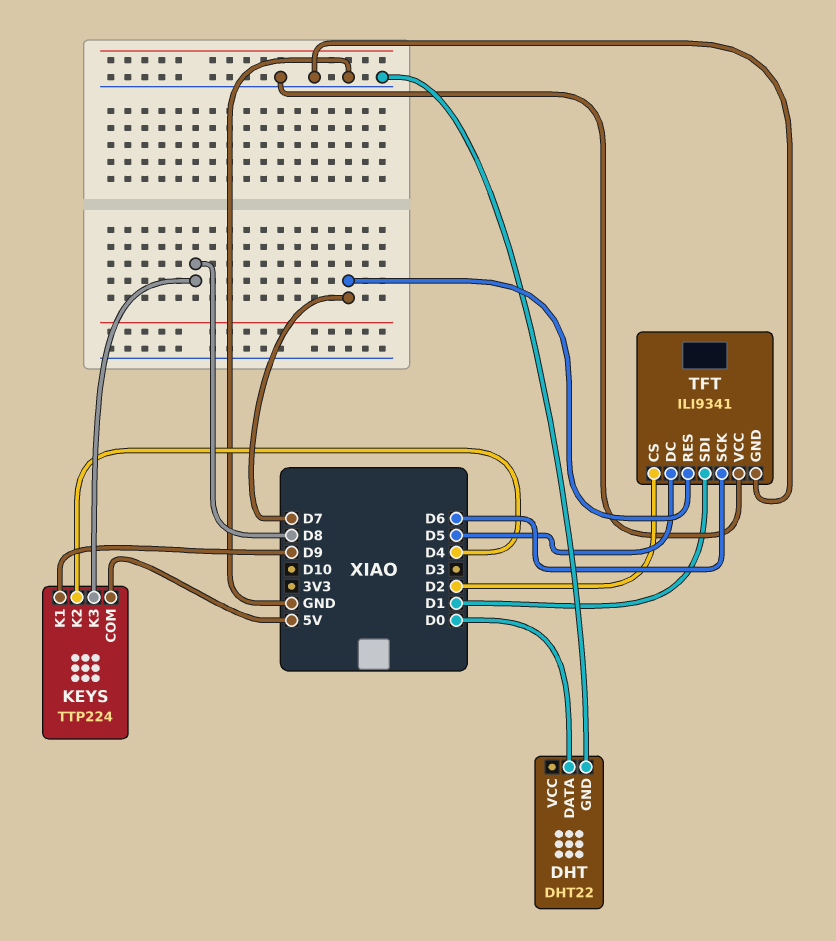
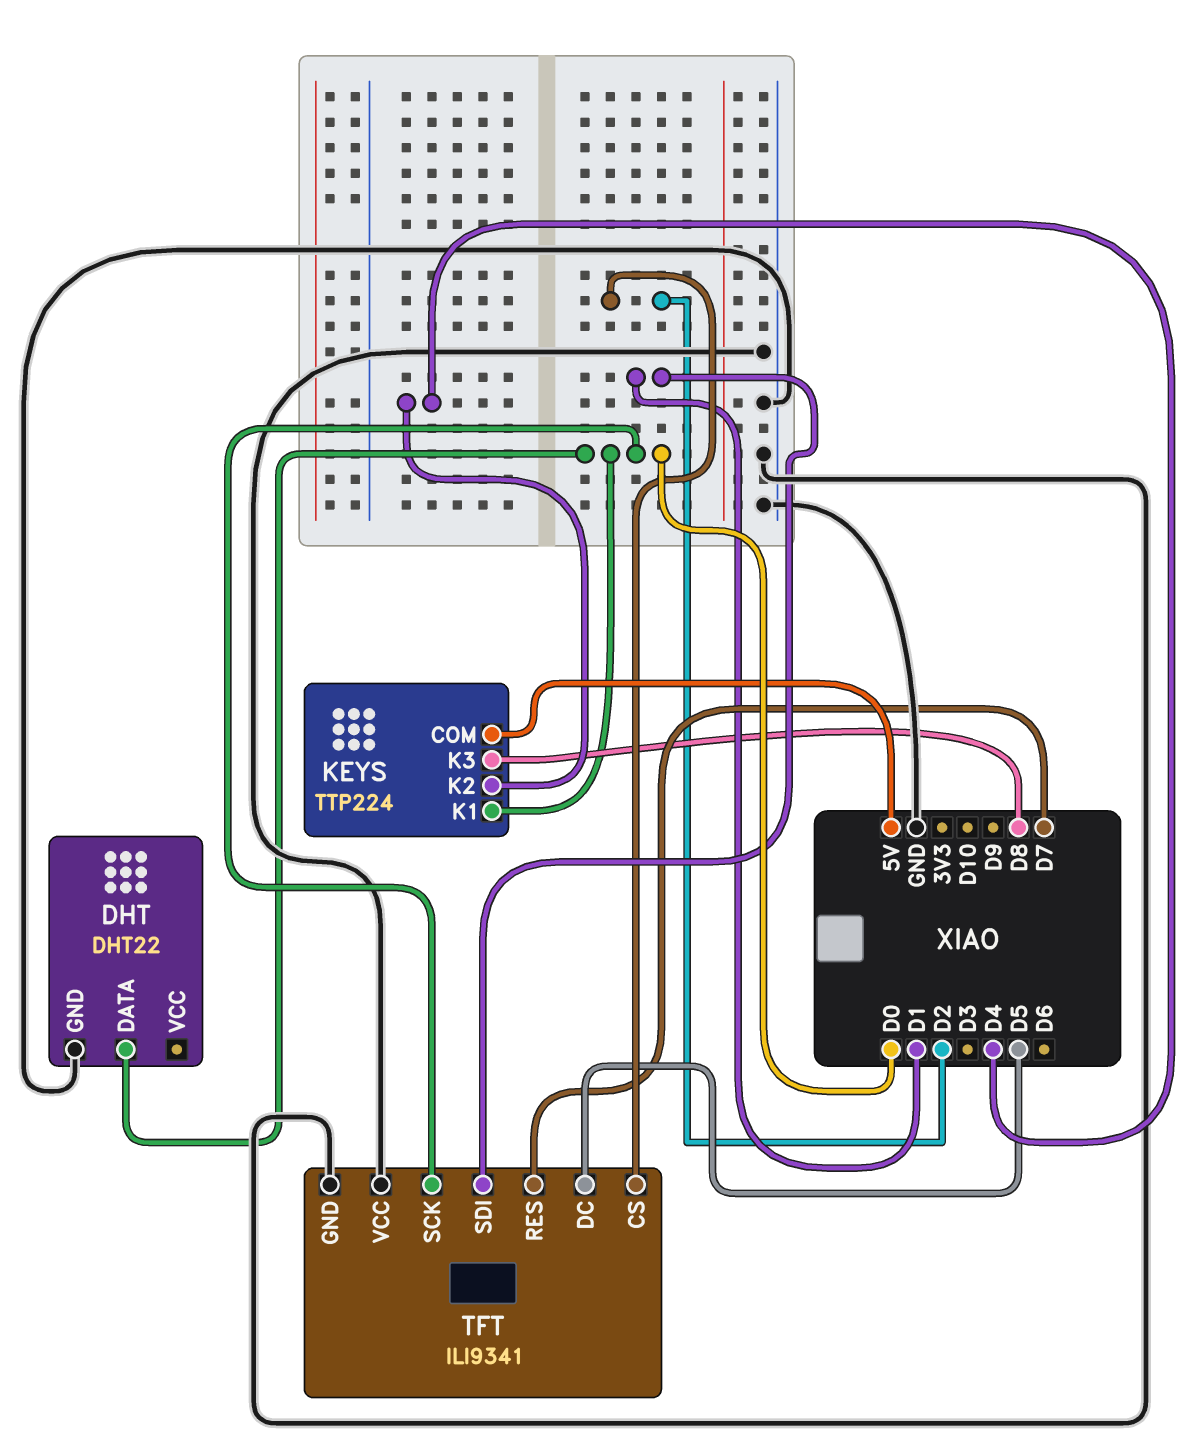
KEYS pin K1: D9 -> D0
TFT pin SCK: D6 -> D0

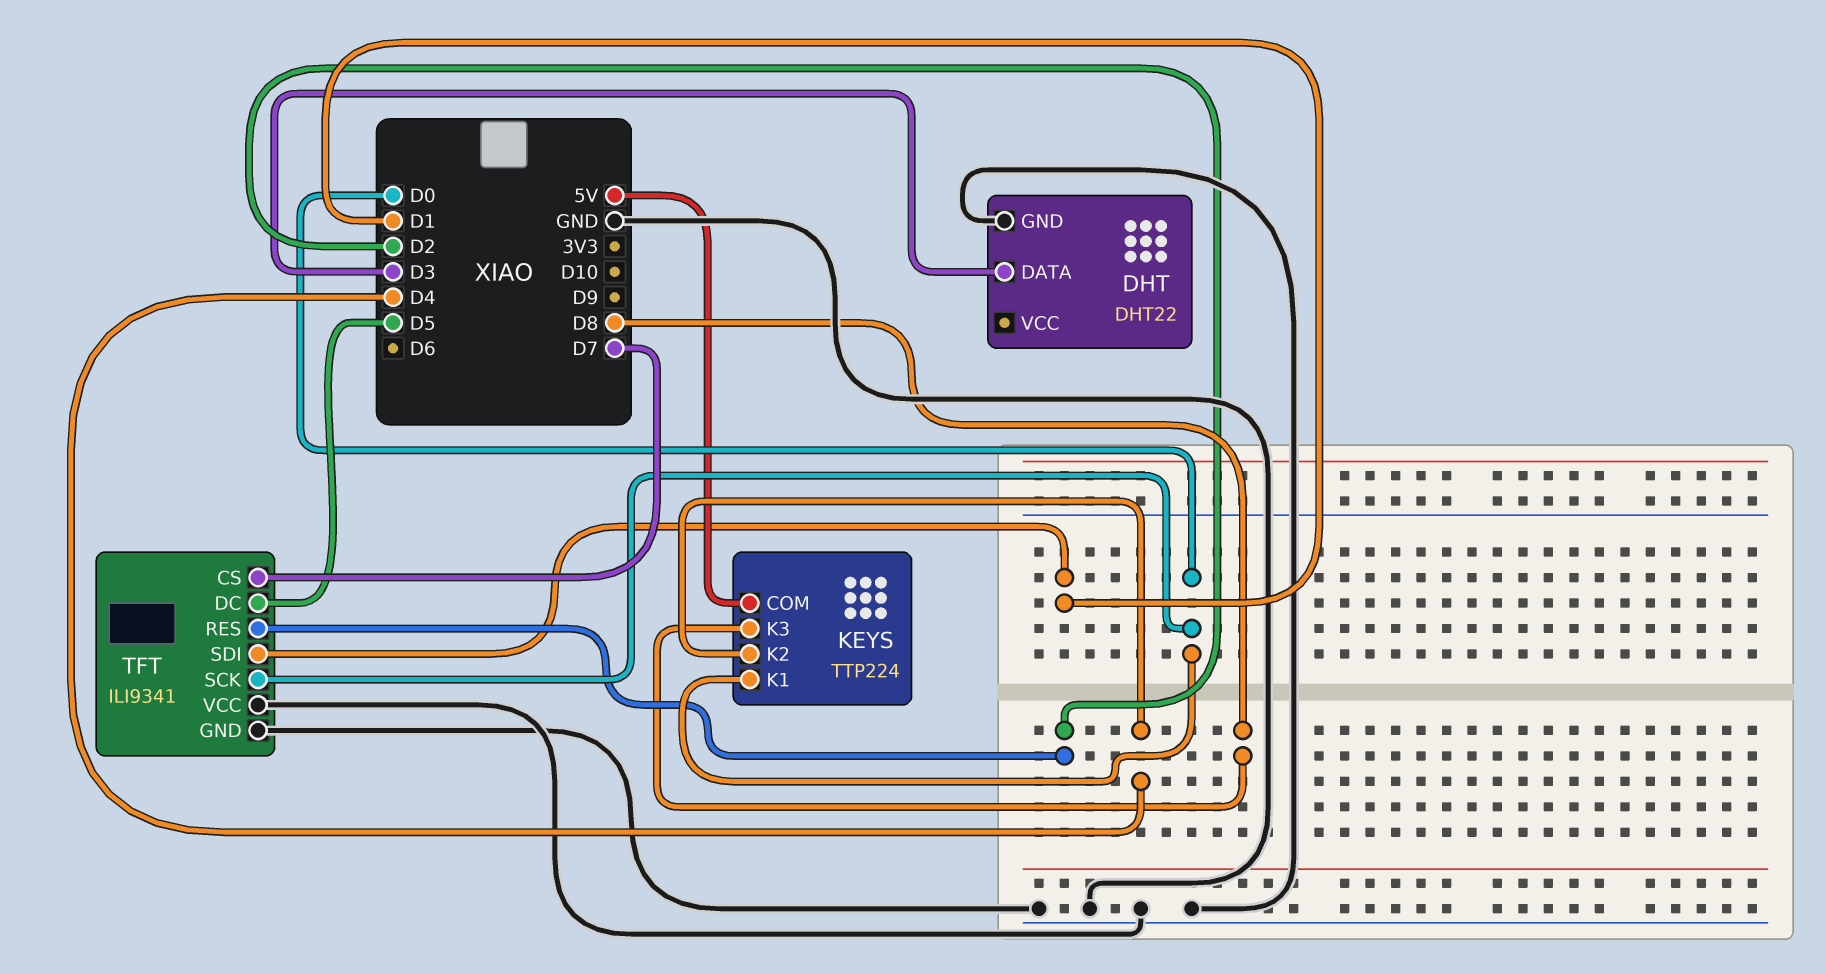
DHT pin DATA: D0 -> D3
TFT pin CS: D2 -> D7
TFT pin RES: D7 -> D2

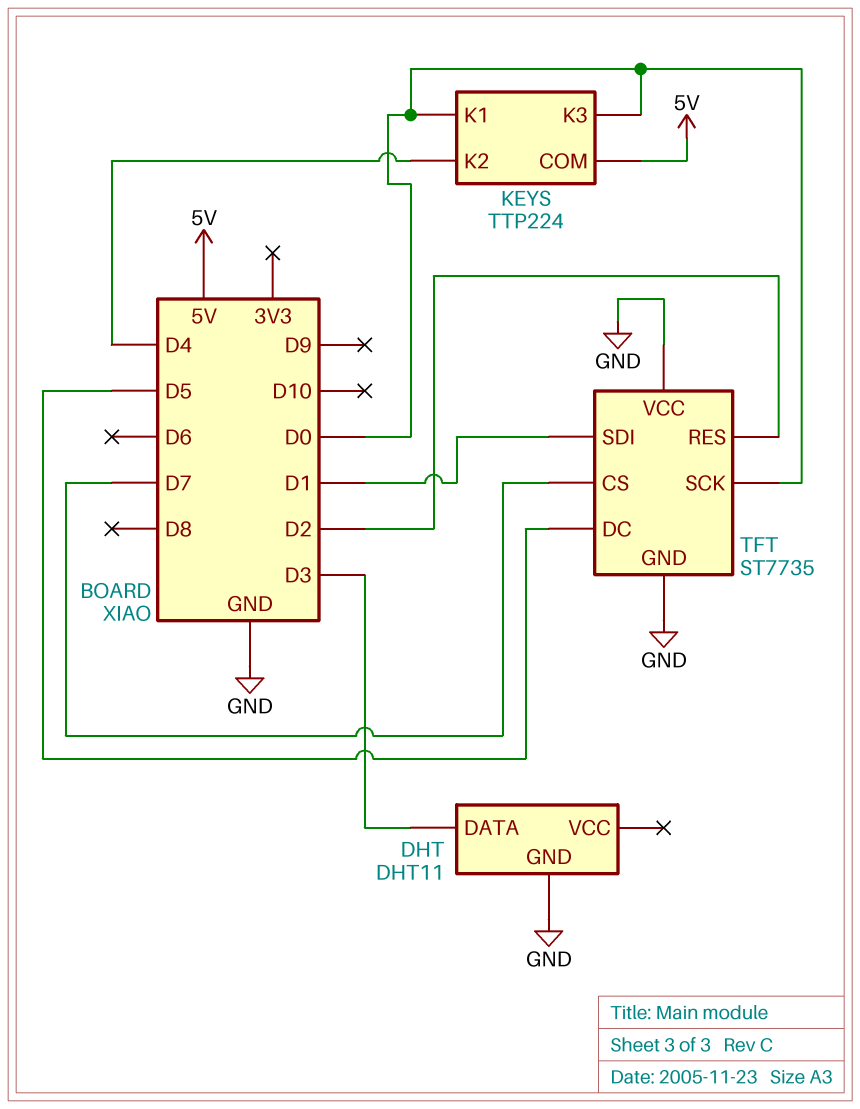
DHT: DHT22 -> DHT11
KEYS pin K3: D8 -> D0
TFT: ILI9341 -> ST7735

